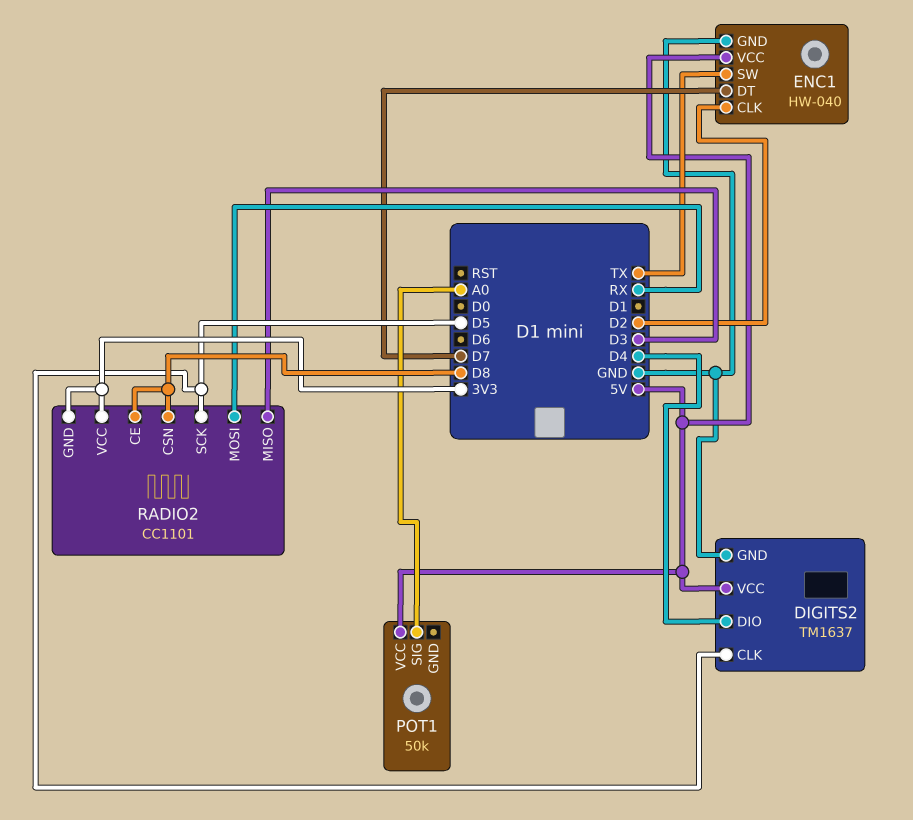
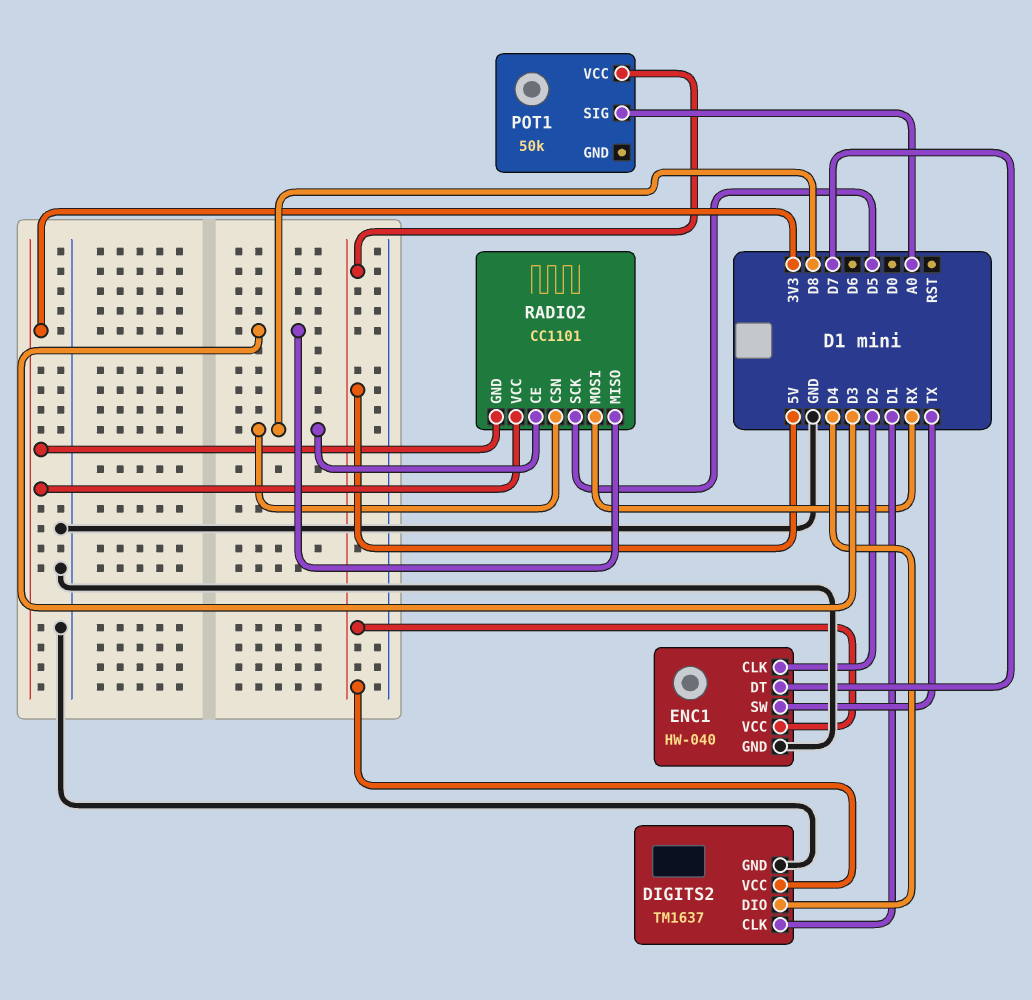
DIGITS2 pin CLK: D5 -> D1

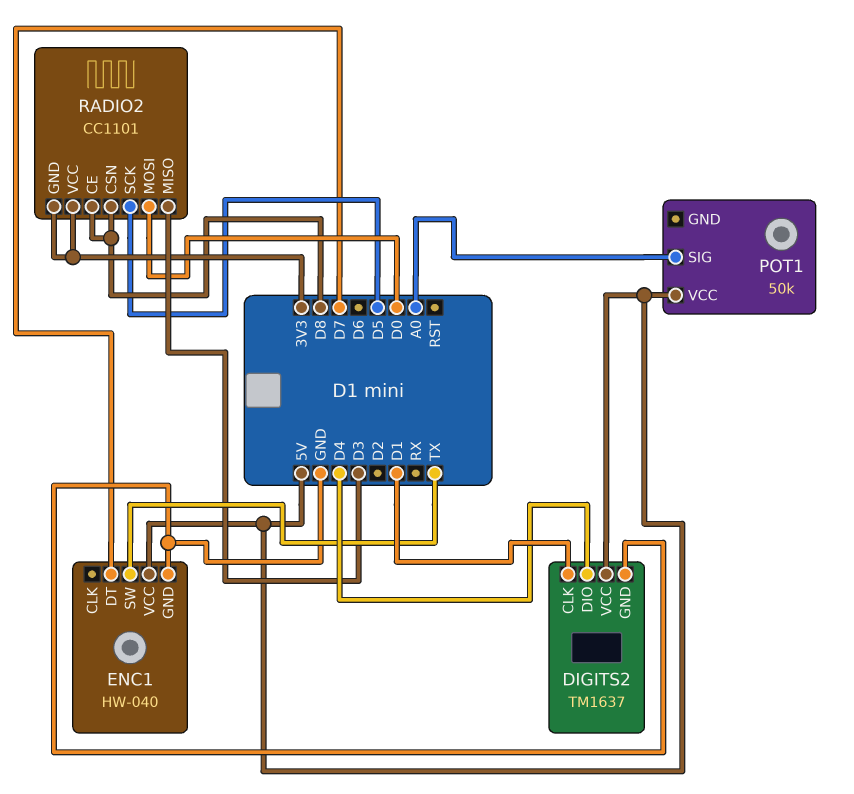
ENC1 pin CLK: D2 -> none
RADIO2 pin MOSI: RX -> D0

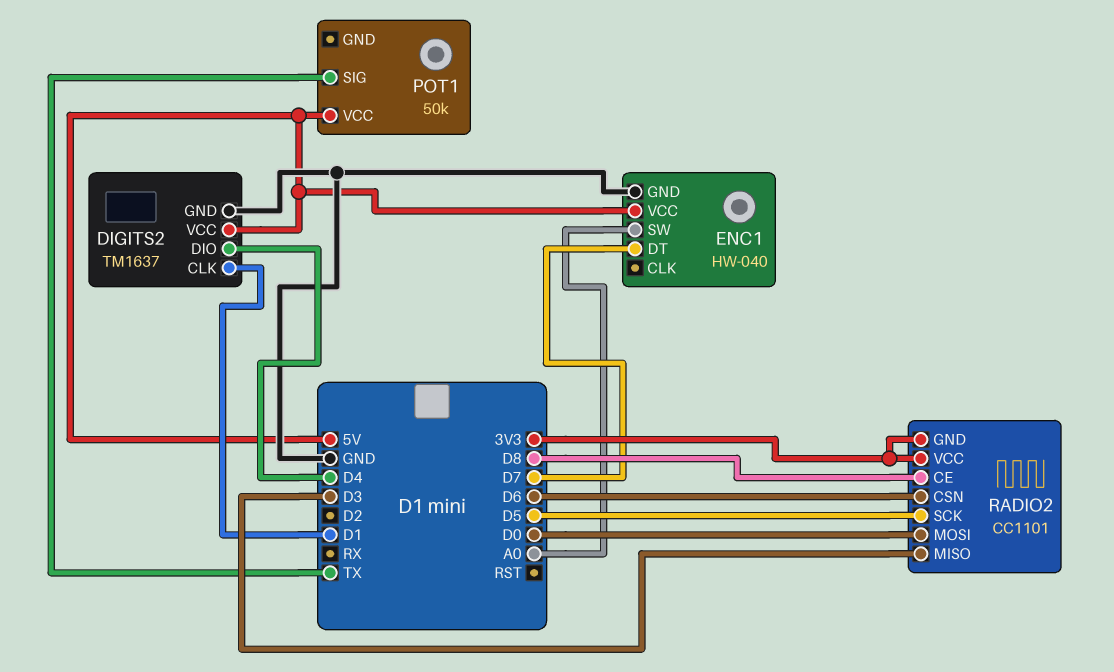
ENC1 pin SW: TX -> A0
POT1 pin SIG: A0 -> TX
RADIO2 pin CSN: D8 -> D6

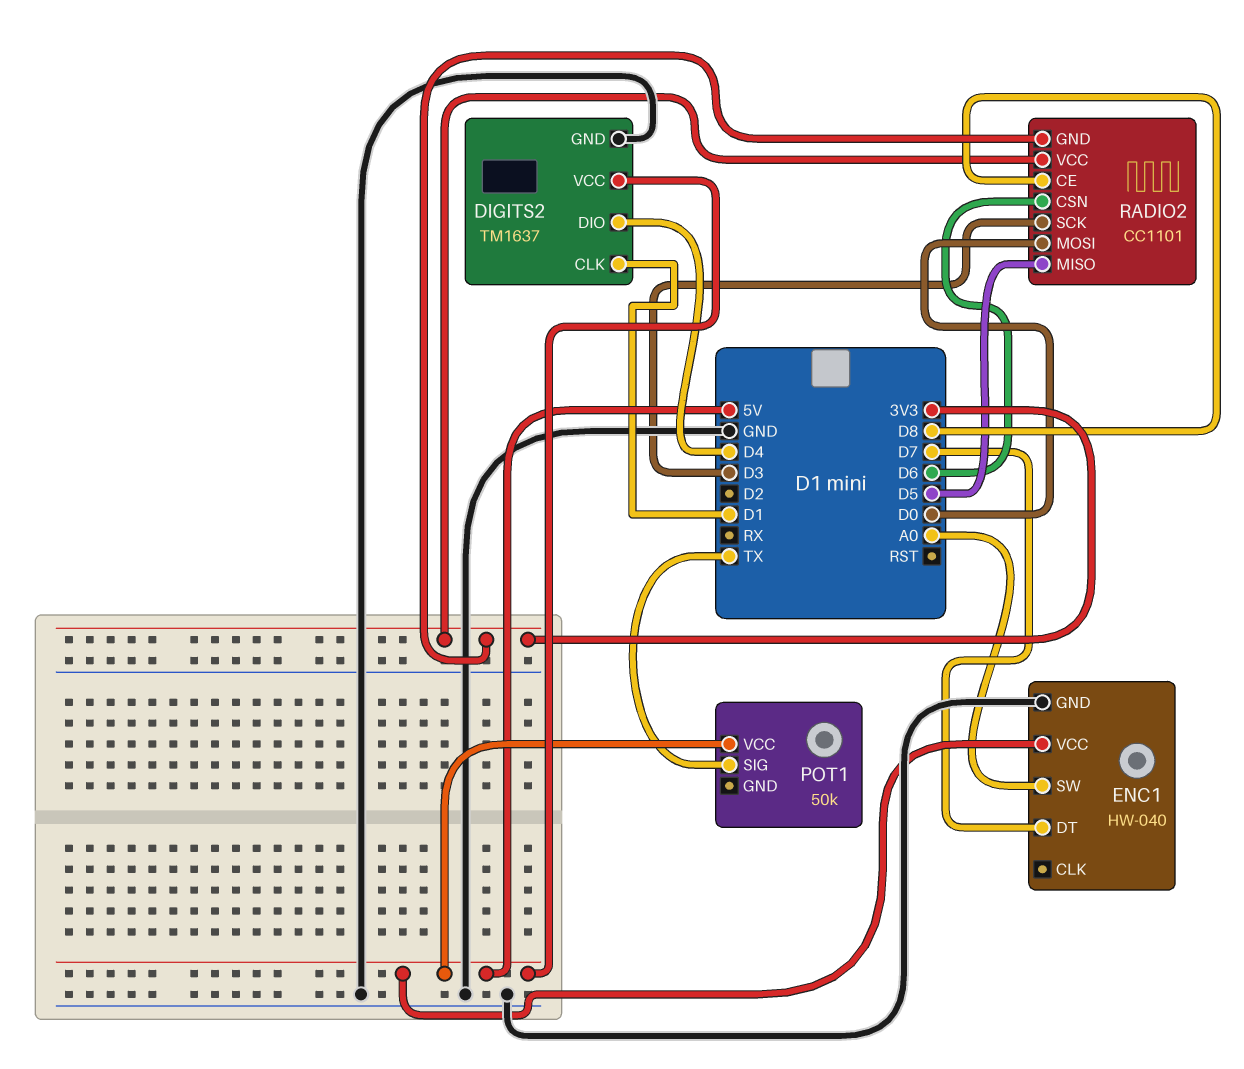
RADIO2 pin MISO: D3 -> D5
RADIO2 pin SCK: D5 -> D3

